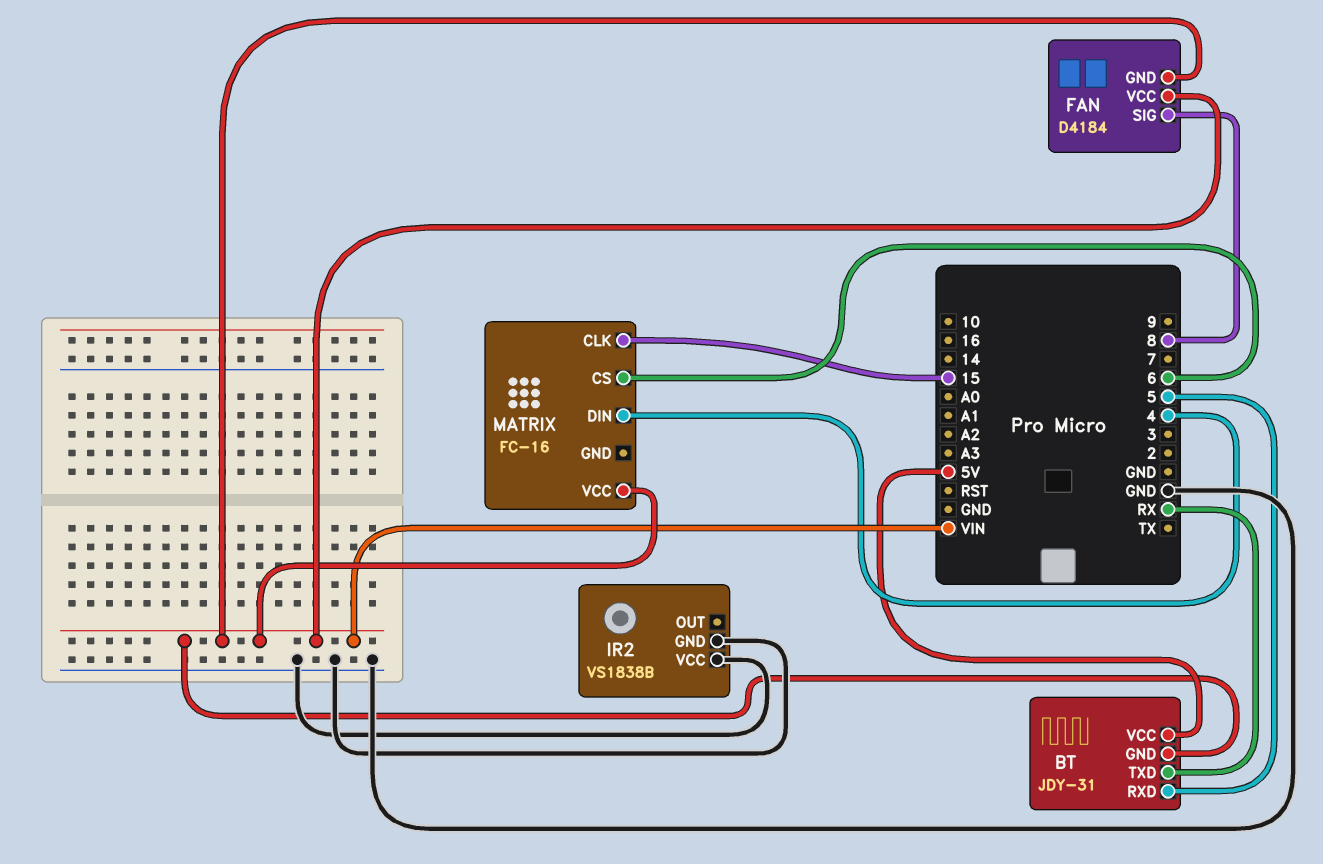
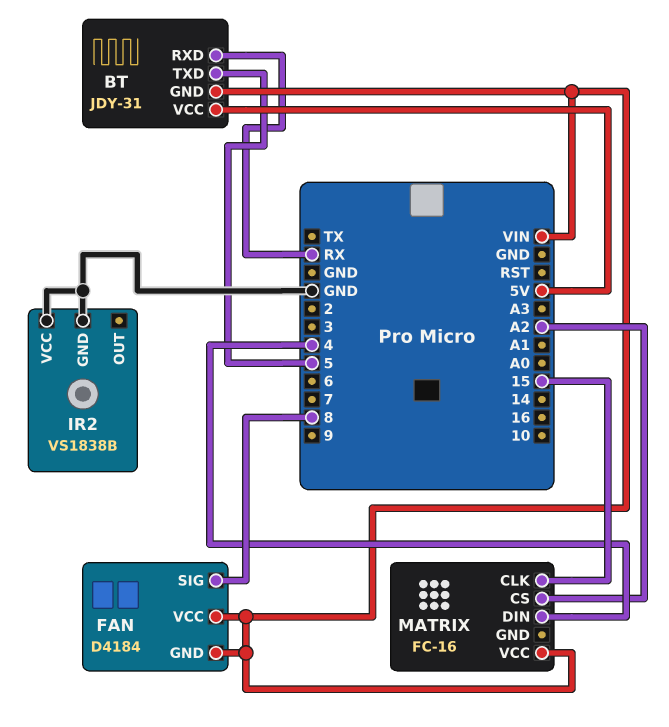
BT pin RXD: 5 -> RX
BT pin TXD: RX -> 5
MATRIX pin CS: 6 -> A2

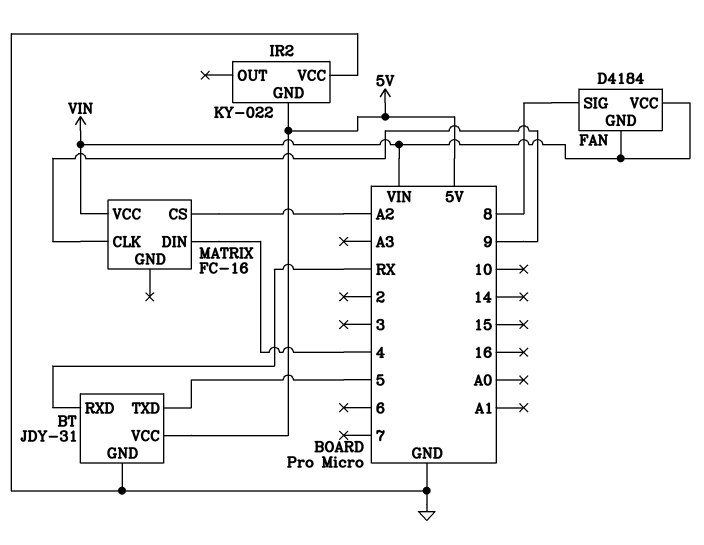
BT pin GND: VIN -> GND
IR2: VS1838B -> KY-022
IR2 pin GND: GND -> 5V
MATRIX pin CLK: 15 -> 9

